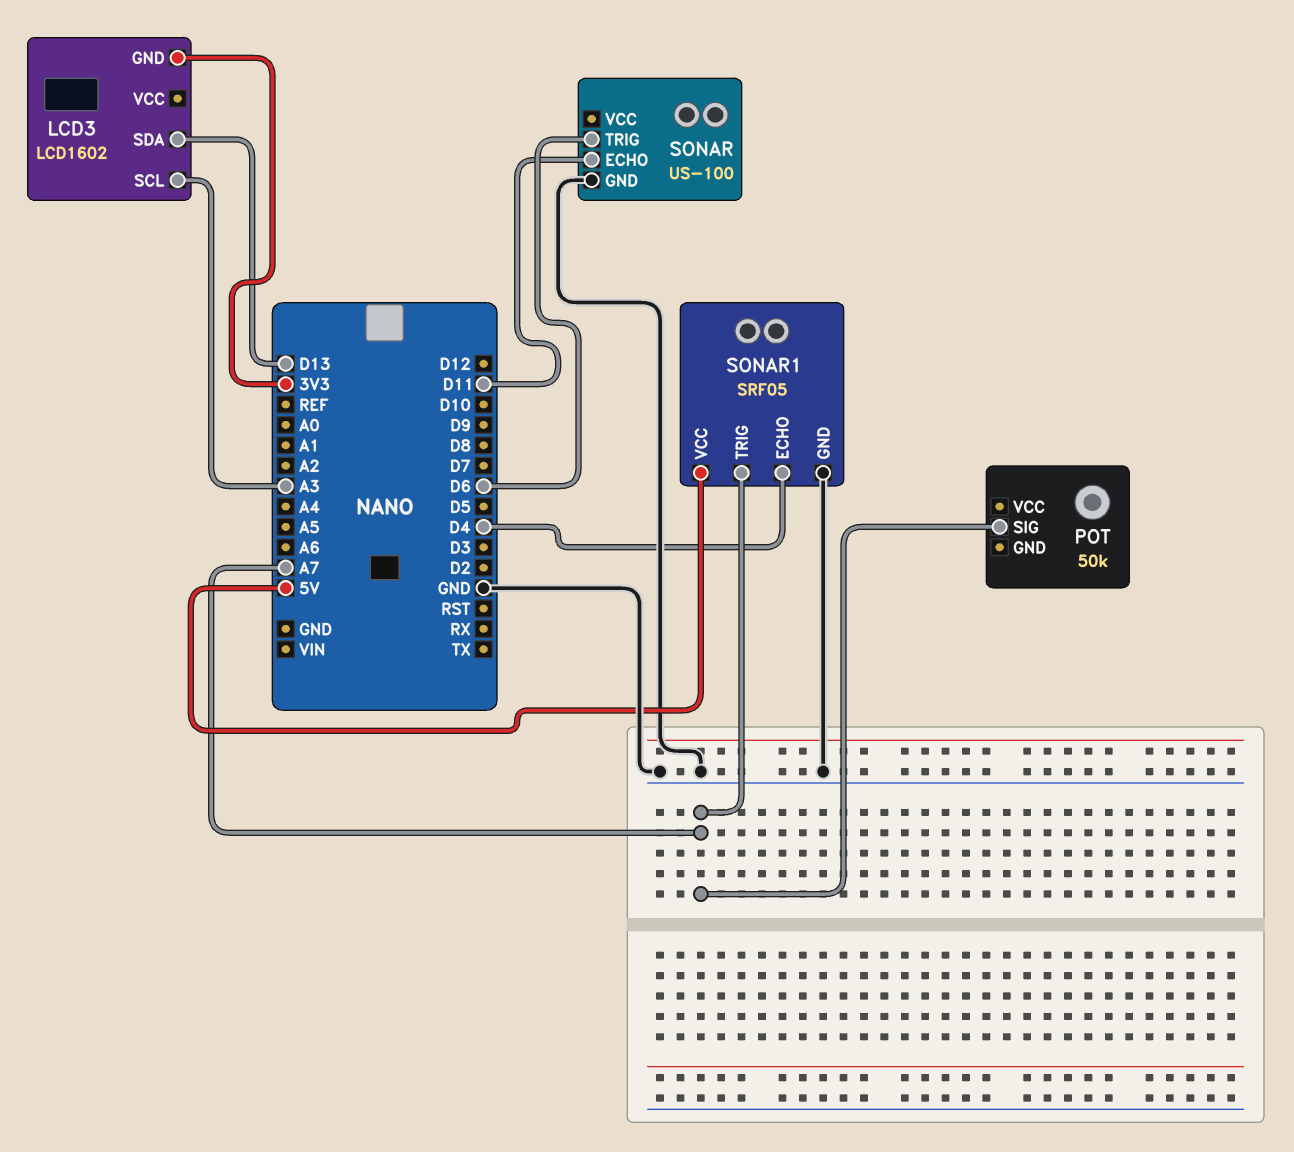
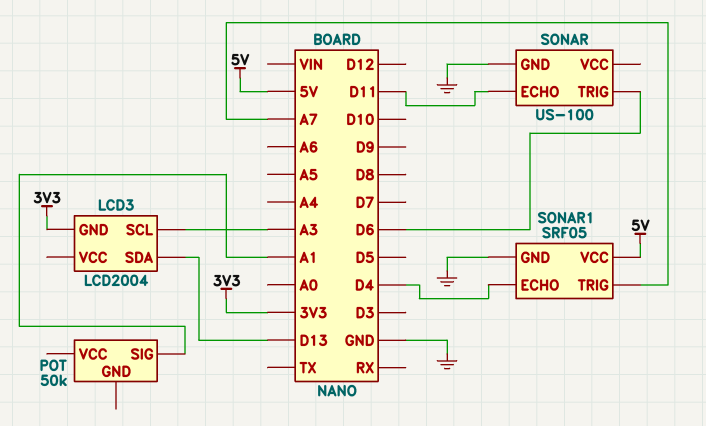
LCD3: LCD1602 -> LCD2004
POT pin SIG: A7 -> A1

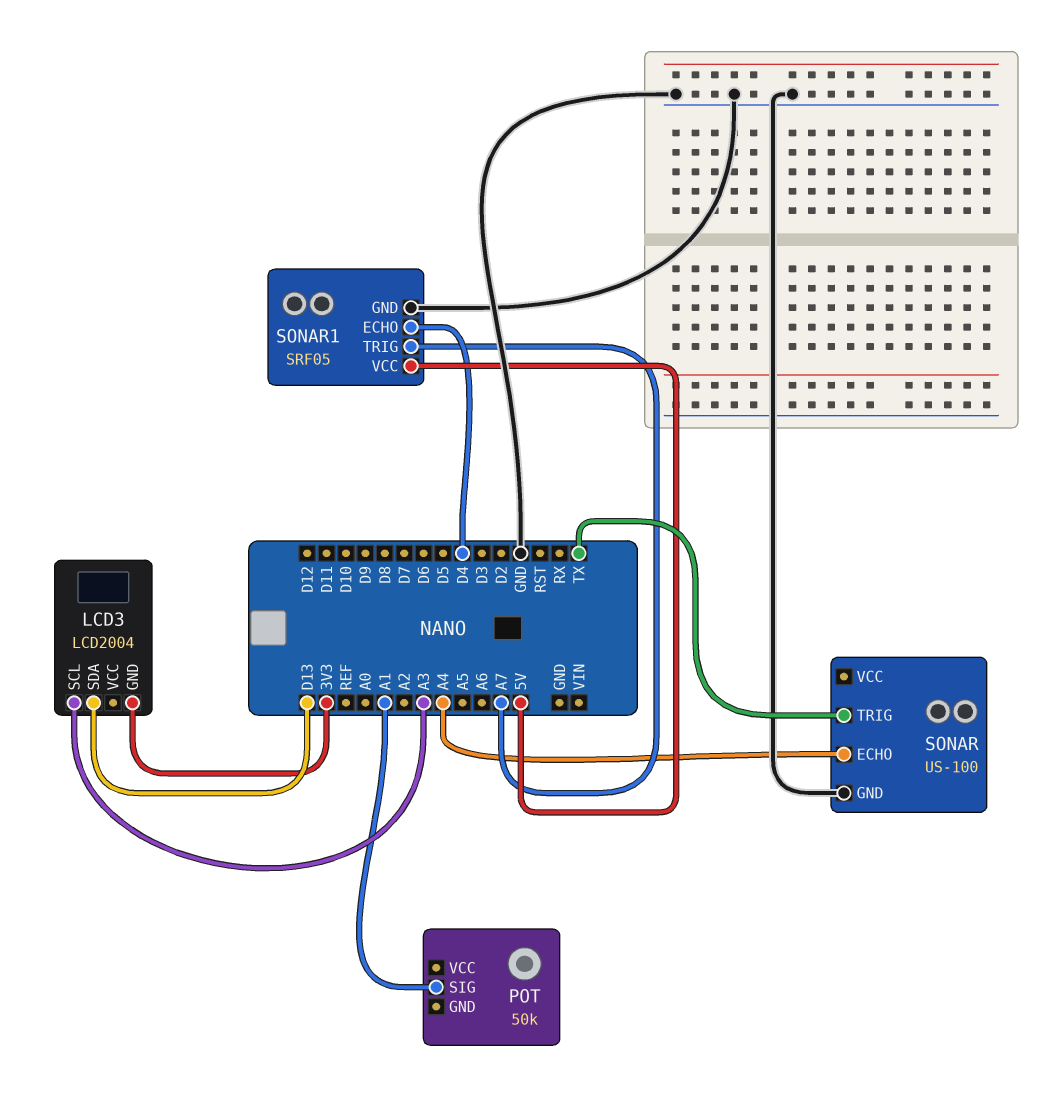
SONAR pin ECHO: D11 -> A4
SONAR pin TRIG: D6 -> TX

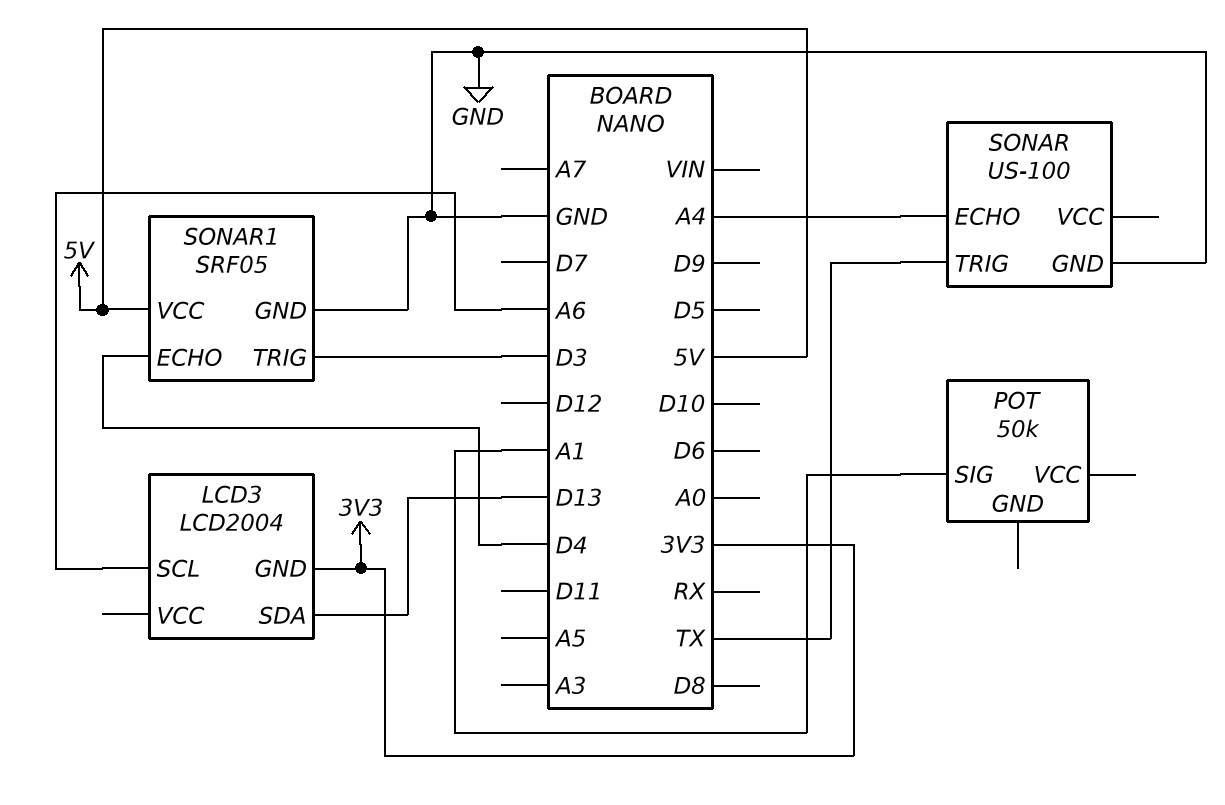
LCD3 pin SCL: A3 -> A6
SONAR1 pin TRIG: A7 -> D3

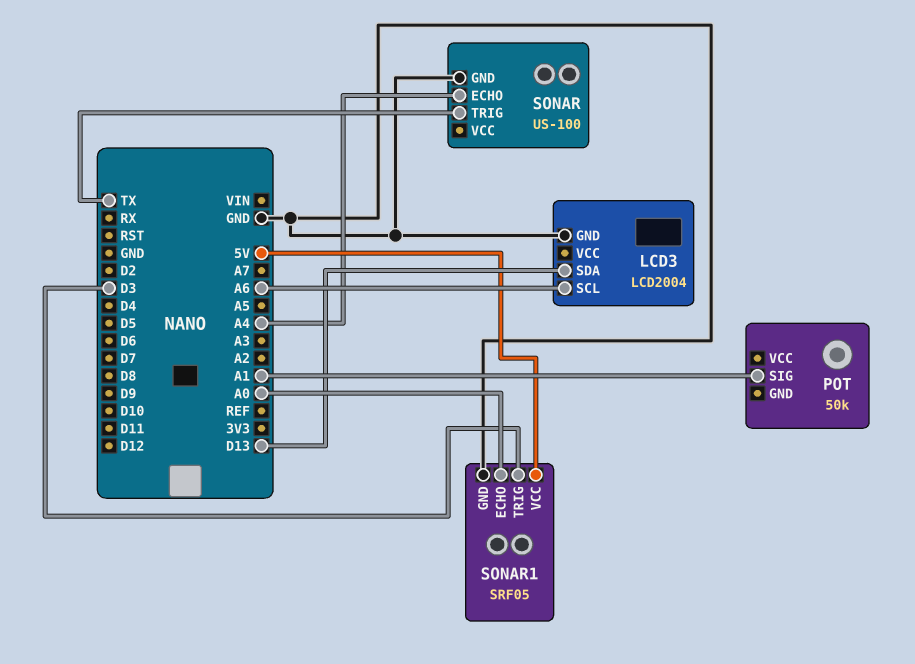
LCD3 pin GND: 3V3 -> GND
SONAR1 pin ECHO: D4 -> A0

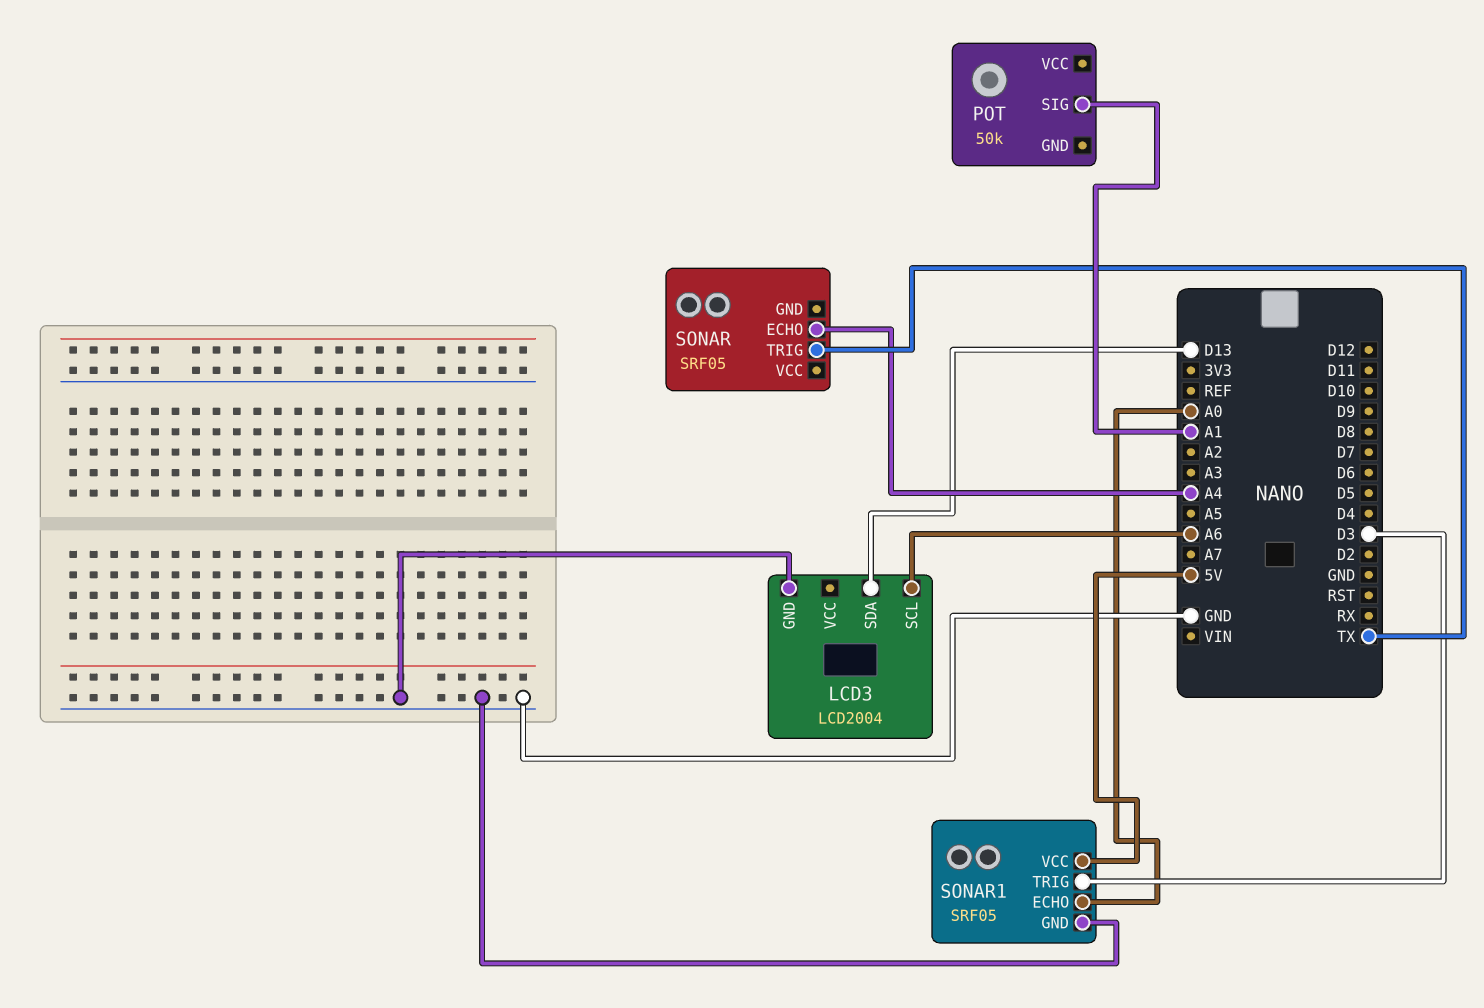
SONAR: US-100 -> SRF05
SONAR pin GND: GND -> none

